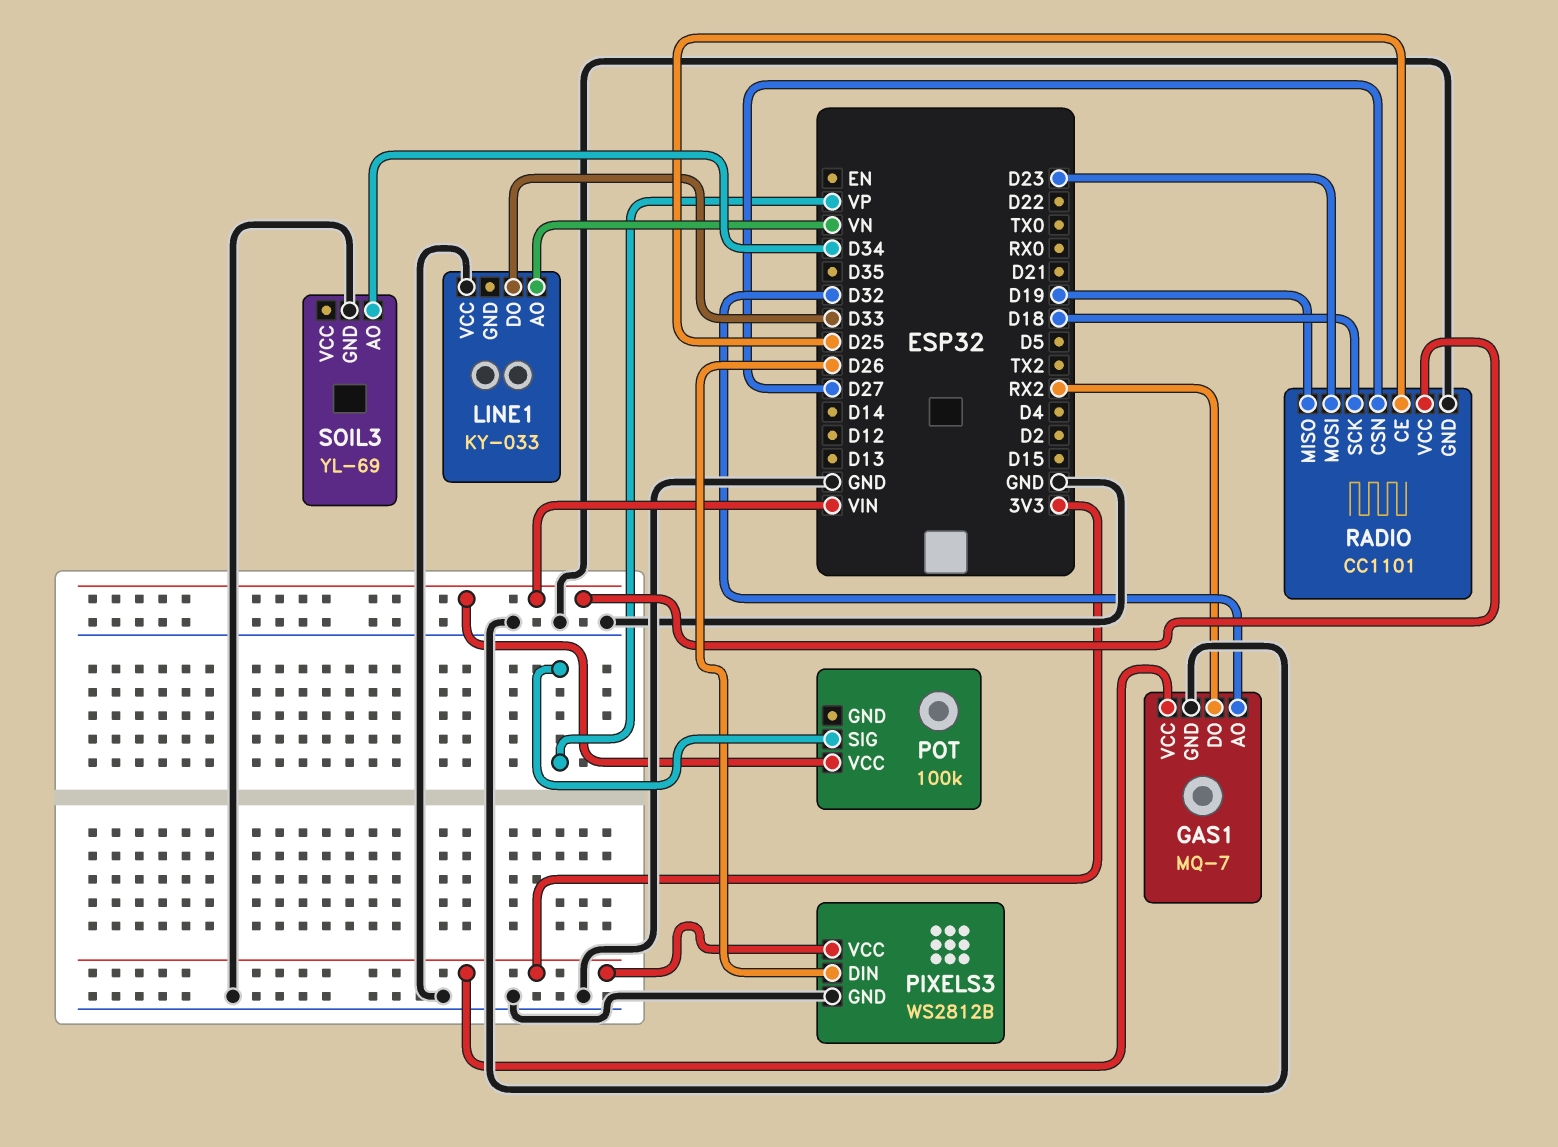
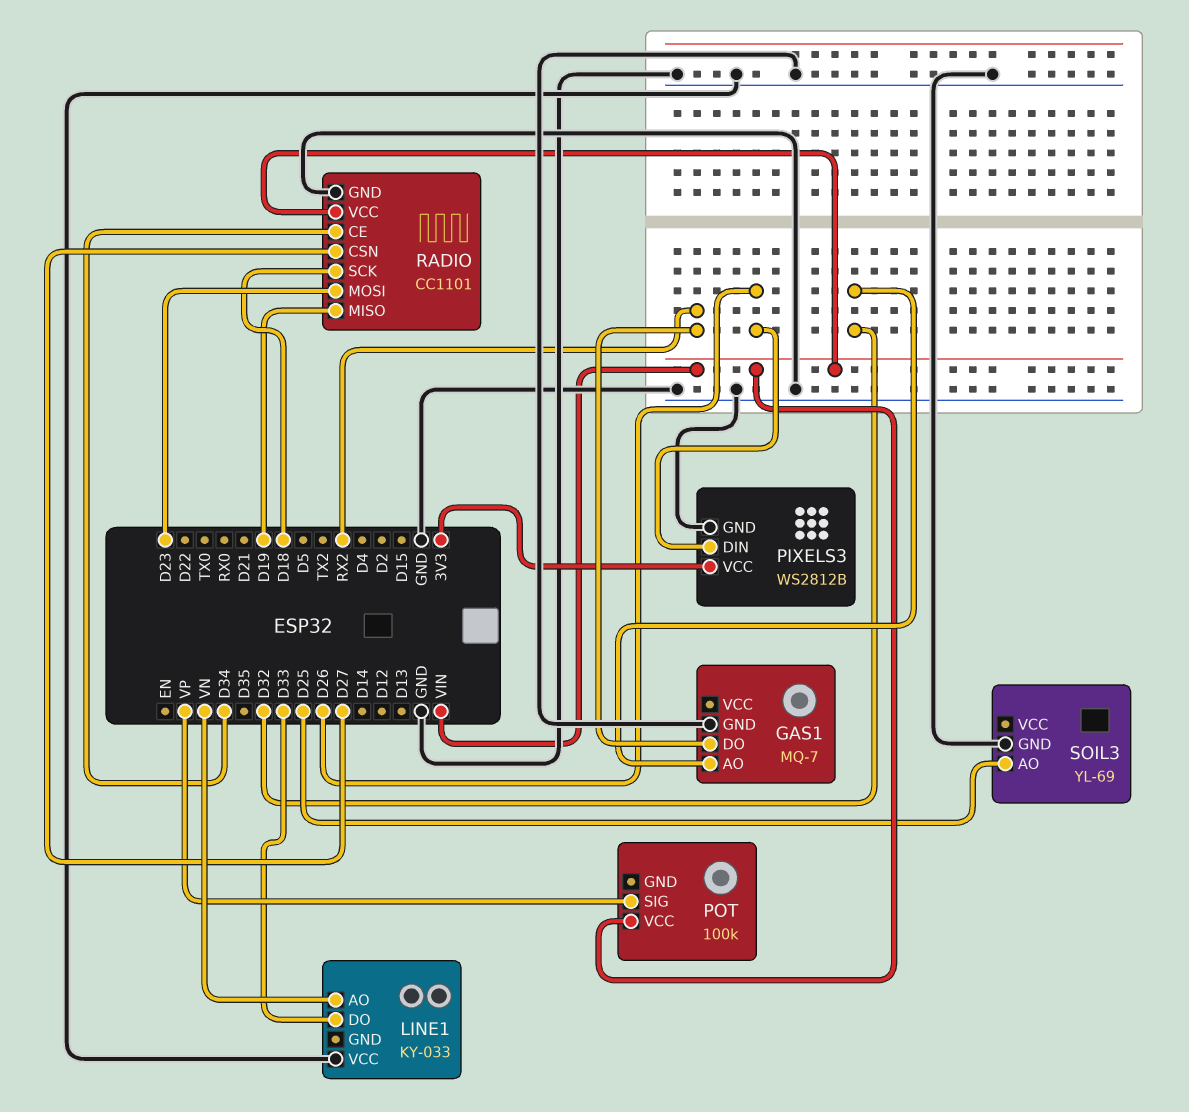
GAS1 pin VCC: 3V3 -> none
RADIO pin CE: D25 -> D34
SOIL3 pin AO: D34 -> D25

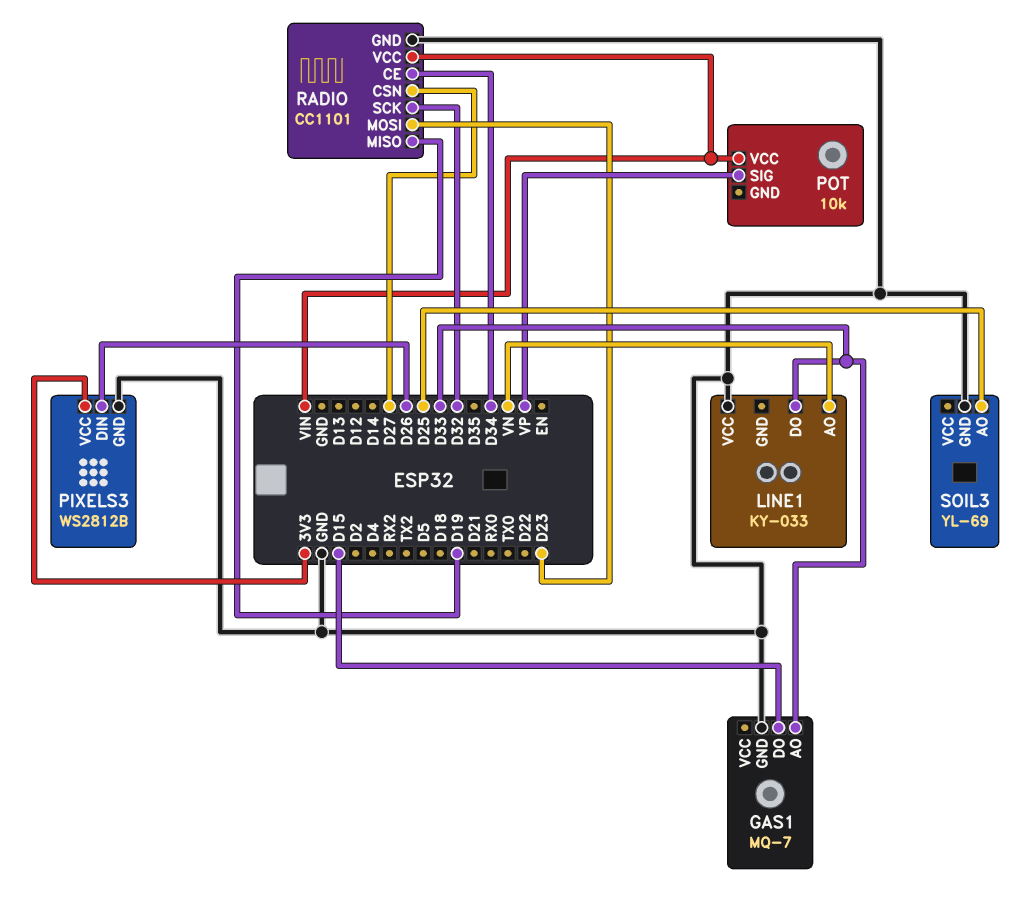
GAS1 pin AO: D32 -> D33
GAS1 pin DO: RX2 -> D15
POT: 100k -> 10k
RADIO pin SCK: D18 -> D32

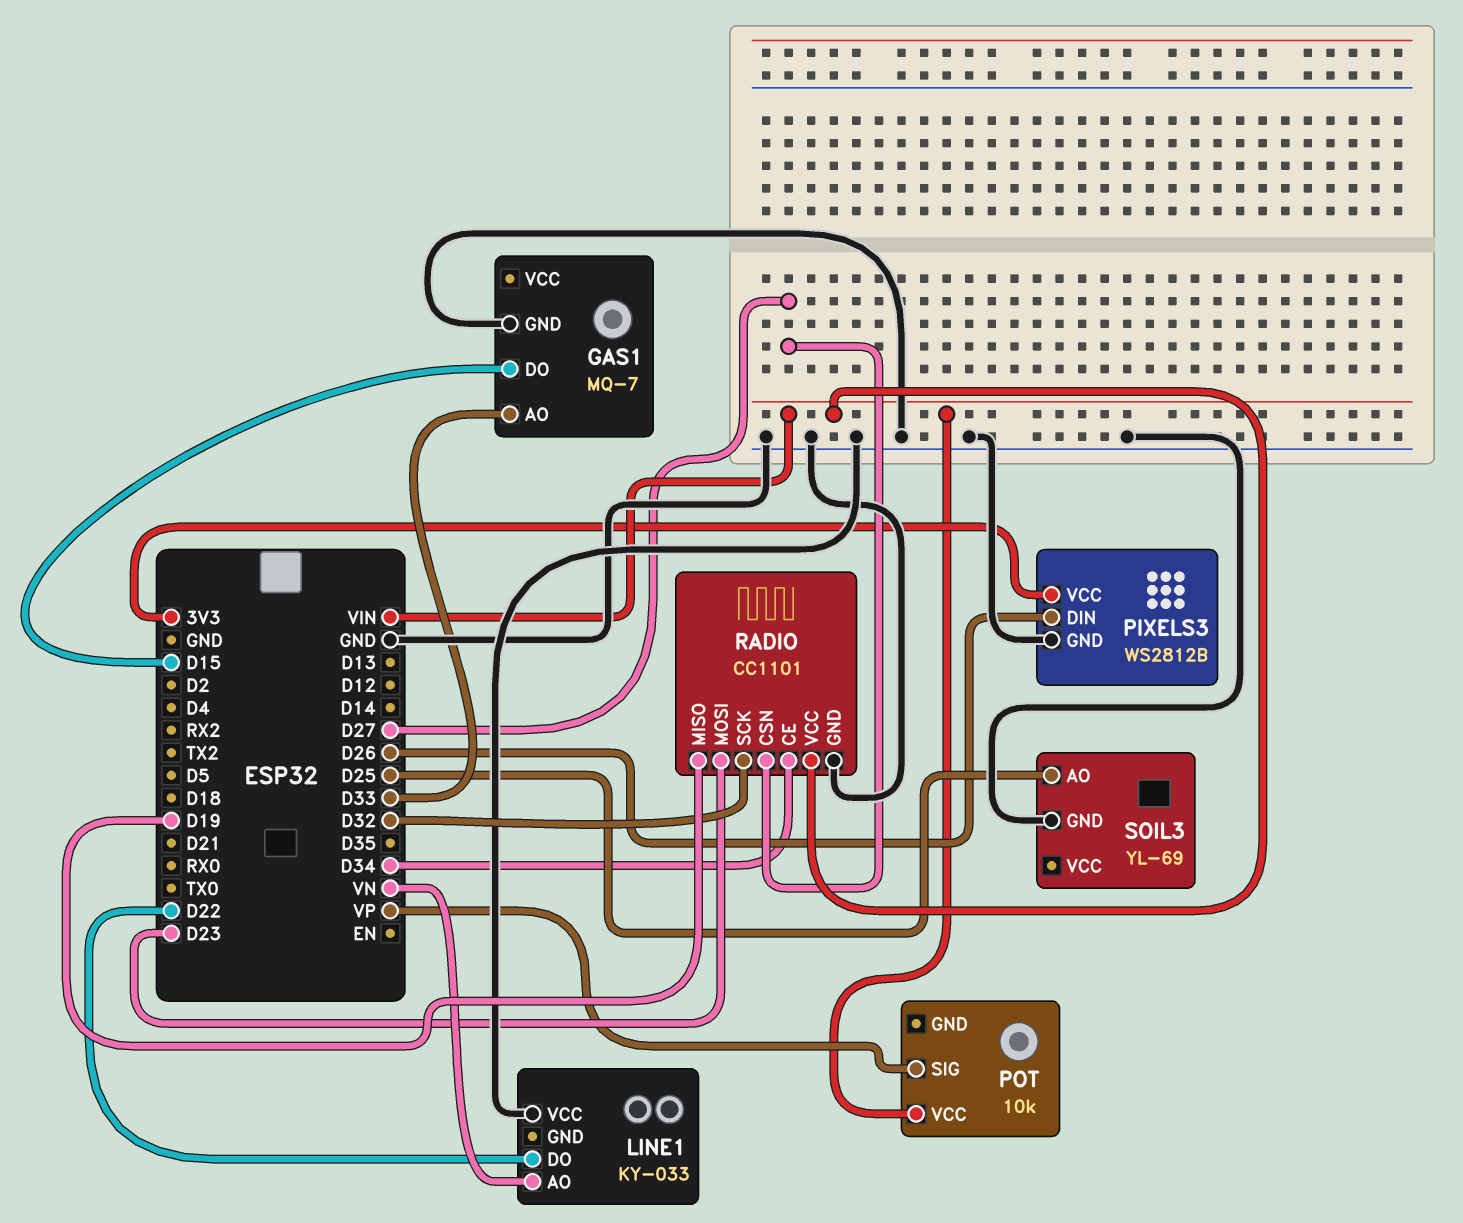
LINE1 pin DO: D33 -> D22

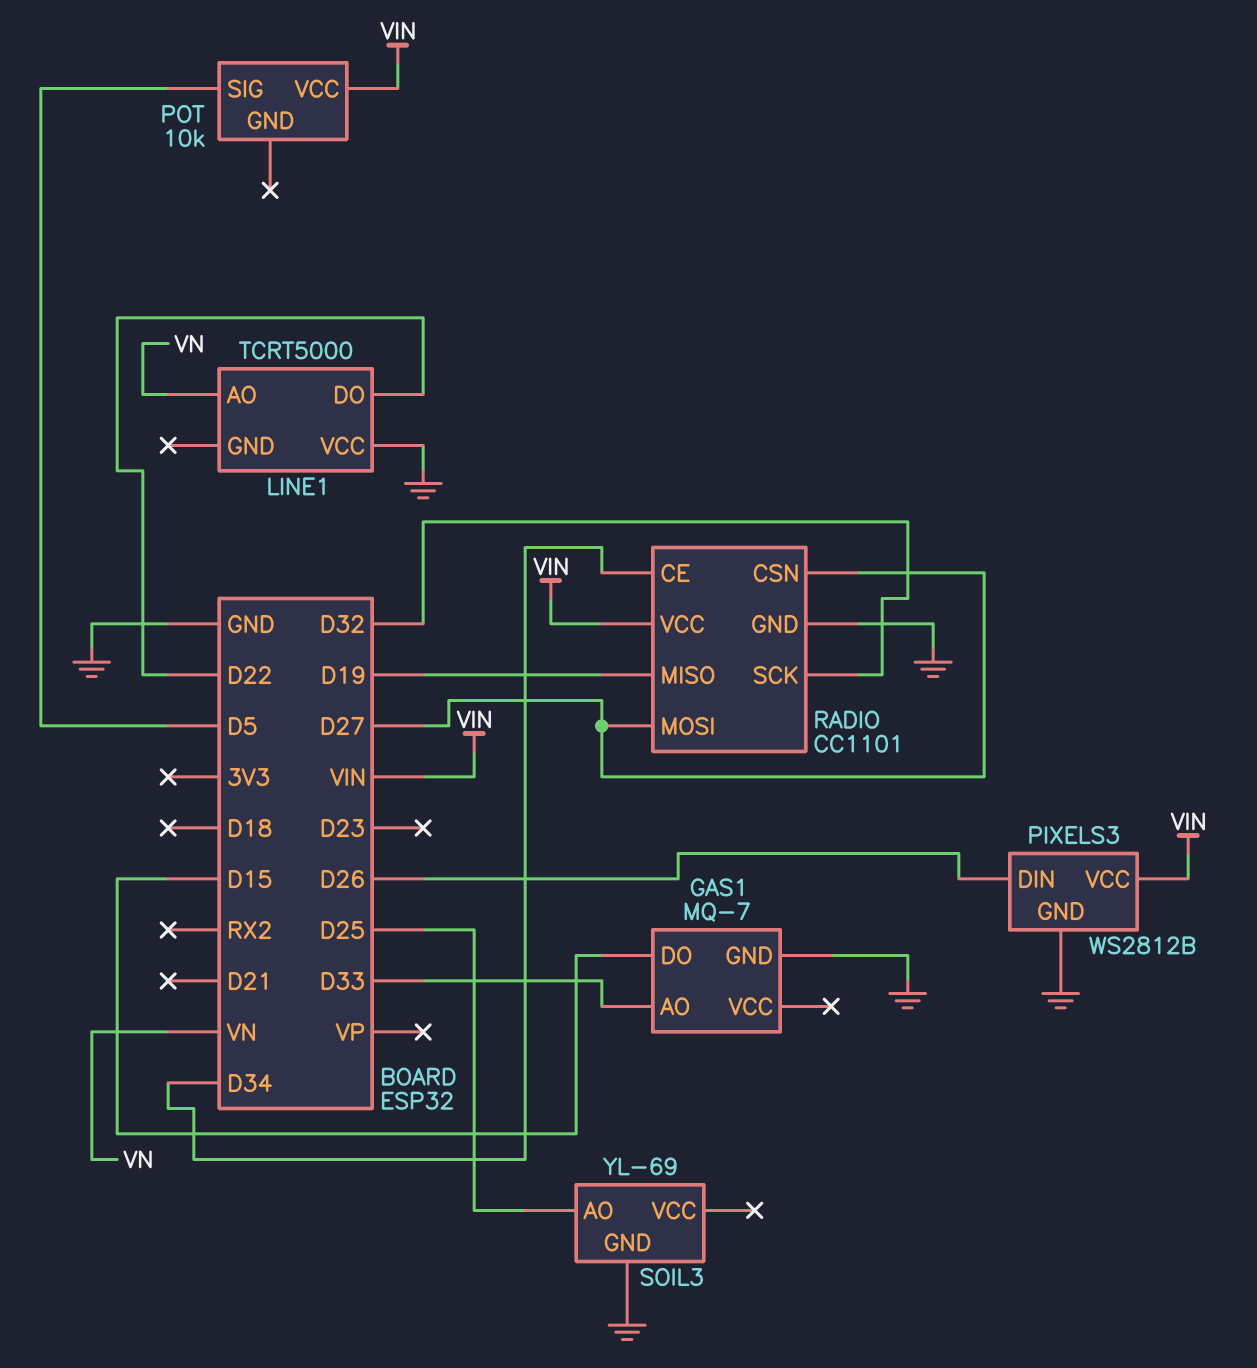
LINE1: KY-033 -> TCRT5000
PIXELS3 pin VCC: 3V3 -> VIN
POT pin SIG: VP -> D5
RADIO pin MOSI: D23 -> D27

